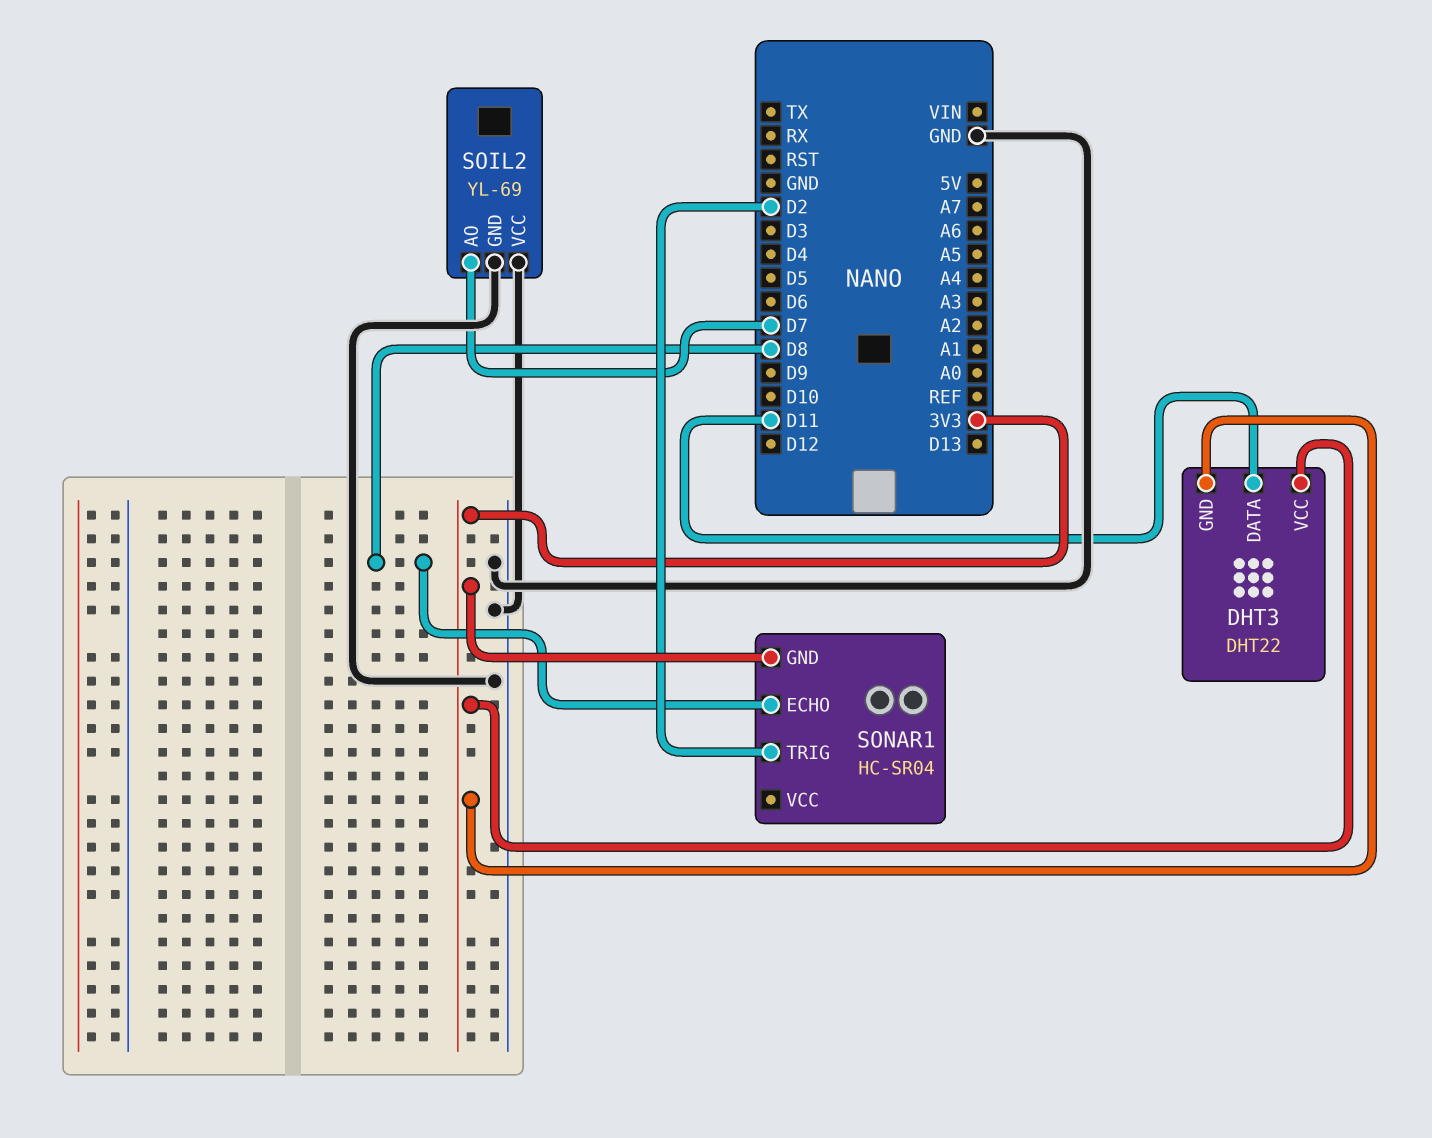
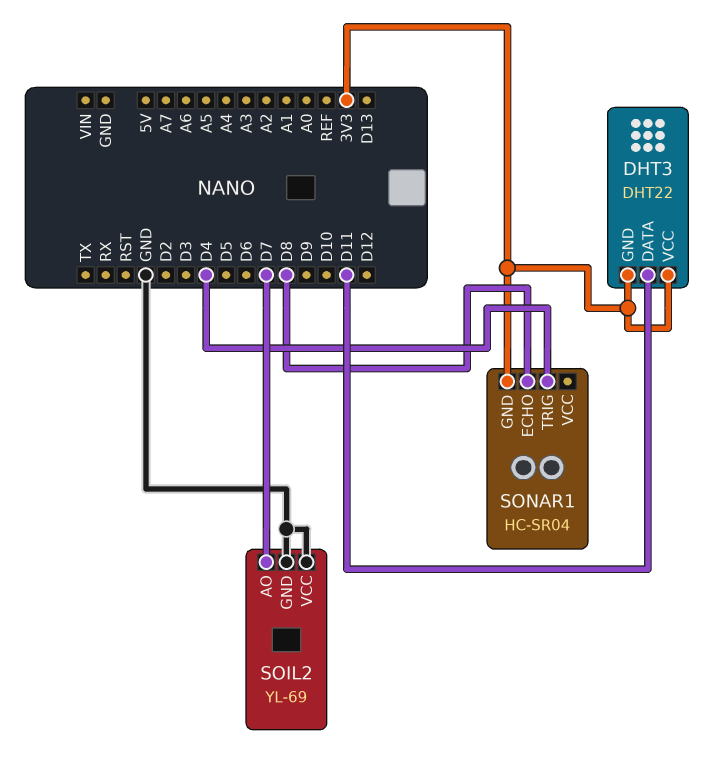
SONAR1 pin TRIG: D2 -> D4

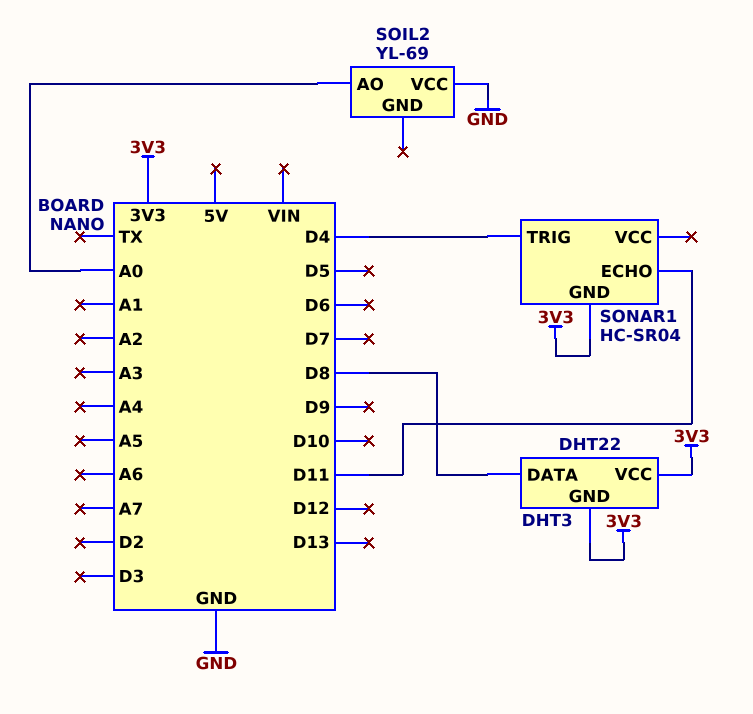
DHT3 pin DATA: D11 -> D8
SOIL2 pin AO: D7 -> A0
SOIL2 pin GND: GND -> none
SONAR1 pin ECHO: D8 -> D11

